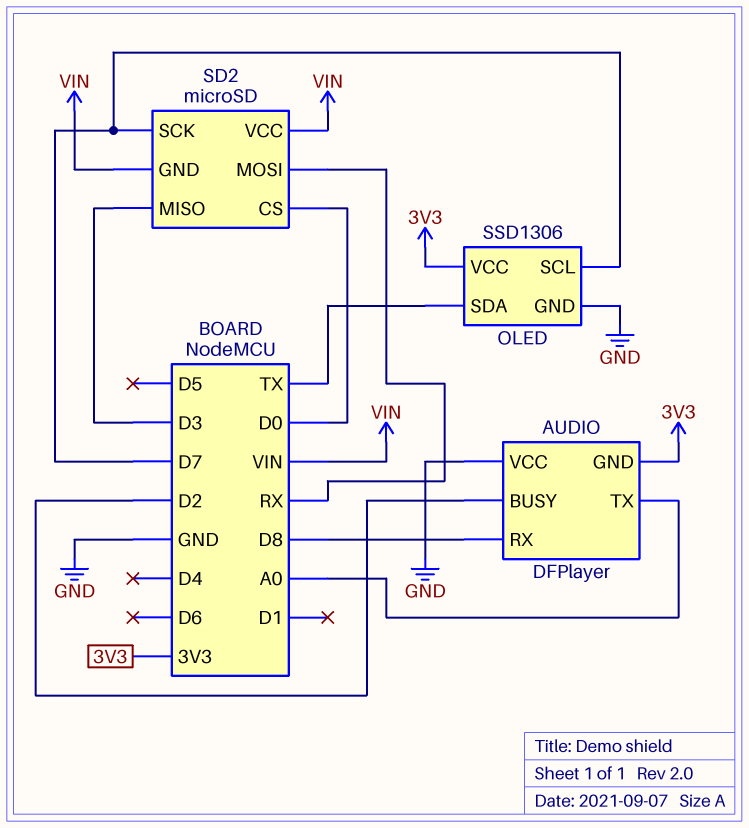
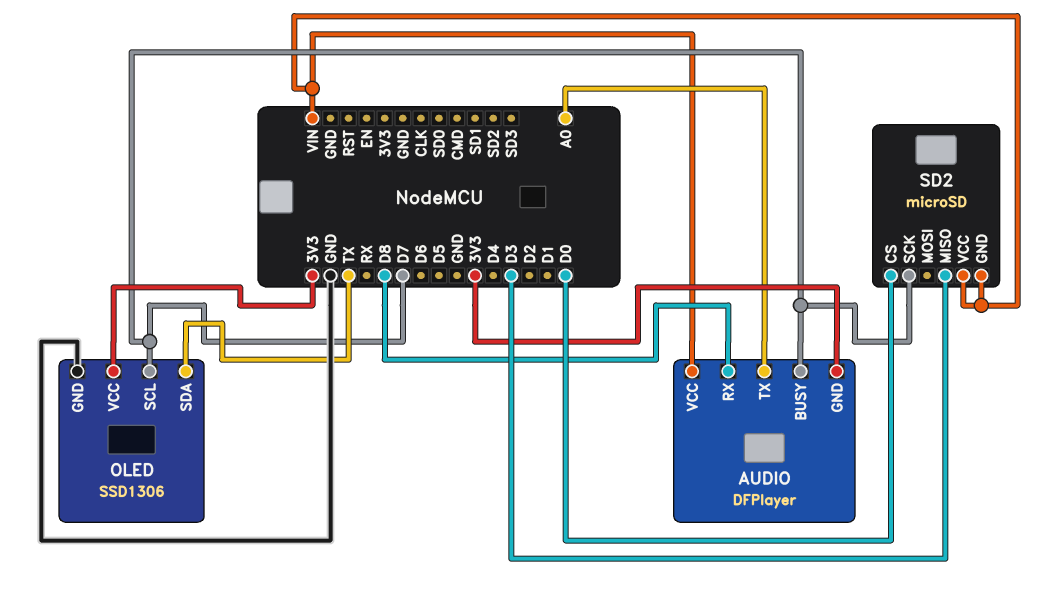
AUDIO pin BUSY: D2 -> D7
AUDIO pin VCC: GND -> VIN
SD2 pin MOSI: RX -> none

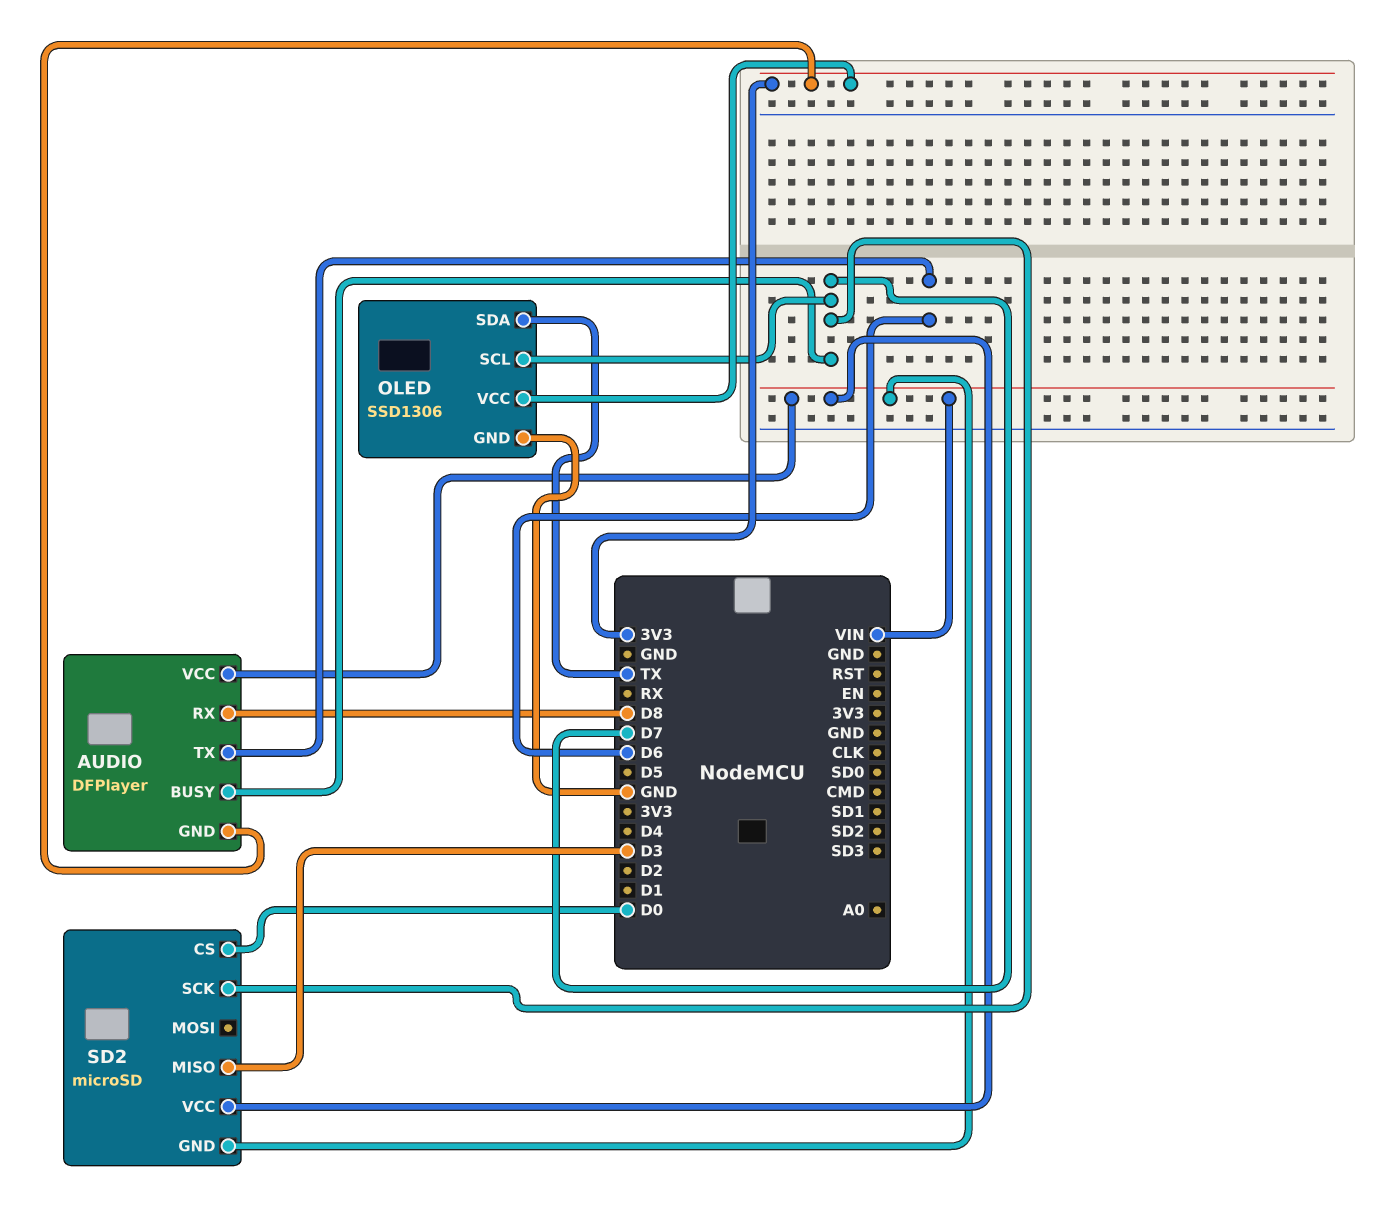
AUDIO pin TX: A0 -> D6

